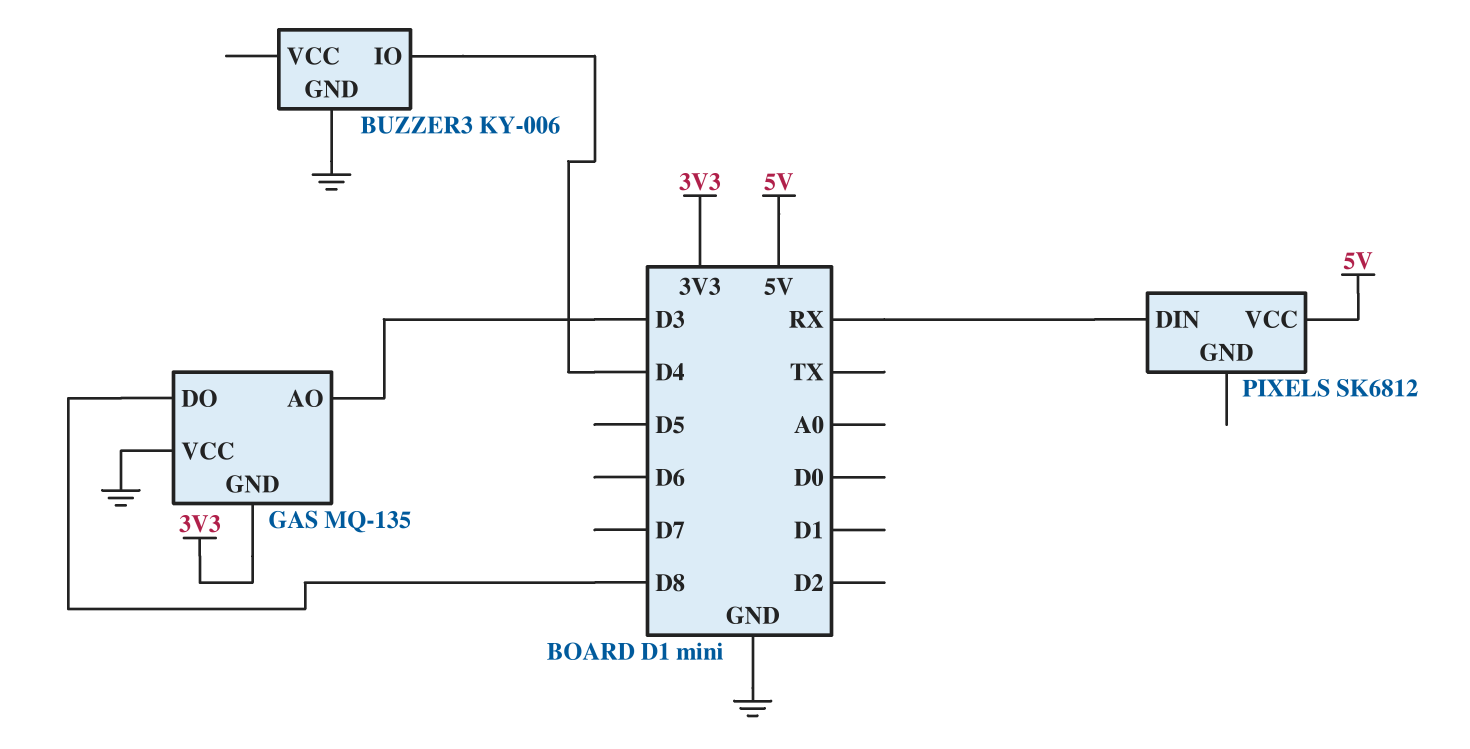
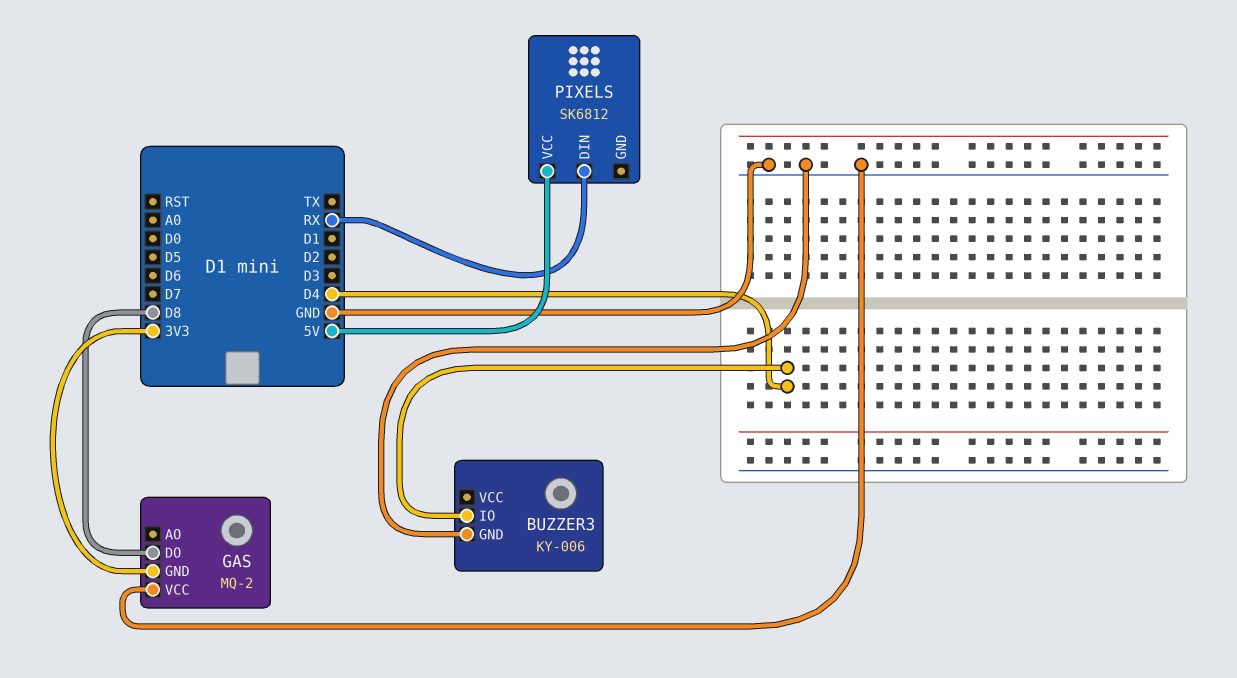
GAS: MQ-135 -> MQ-2
GAS pin AO: D3 -> none

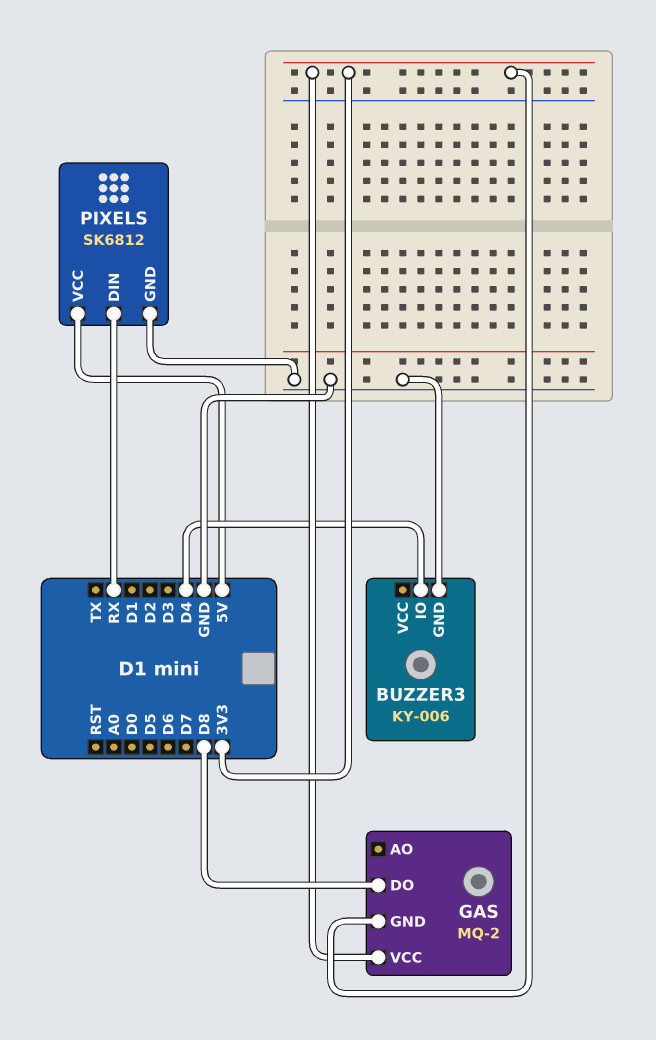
GAS pin VCC: GND -> 3V3
PIXELS pin GND: none -> GND

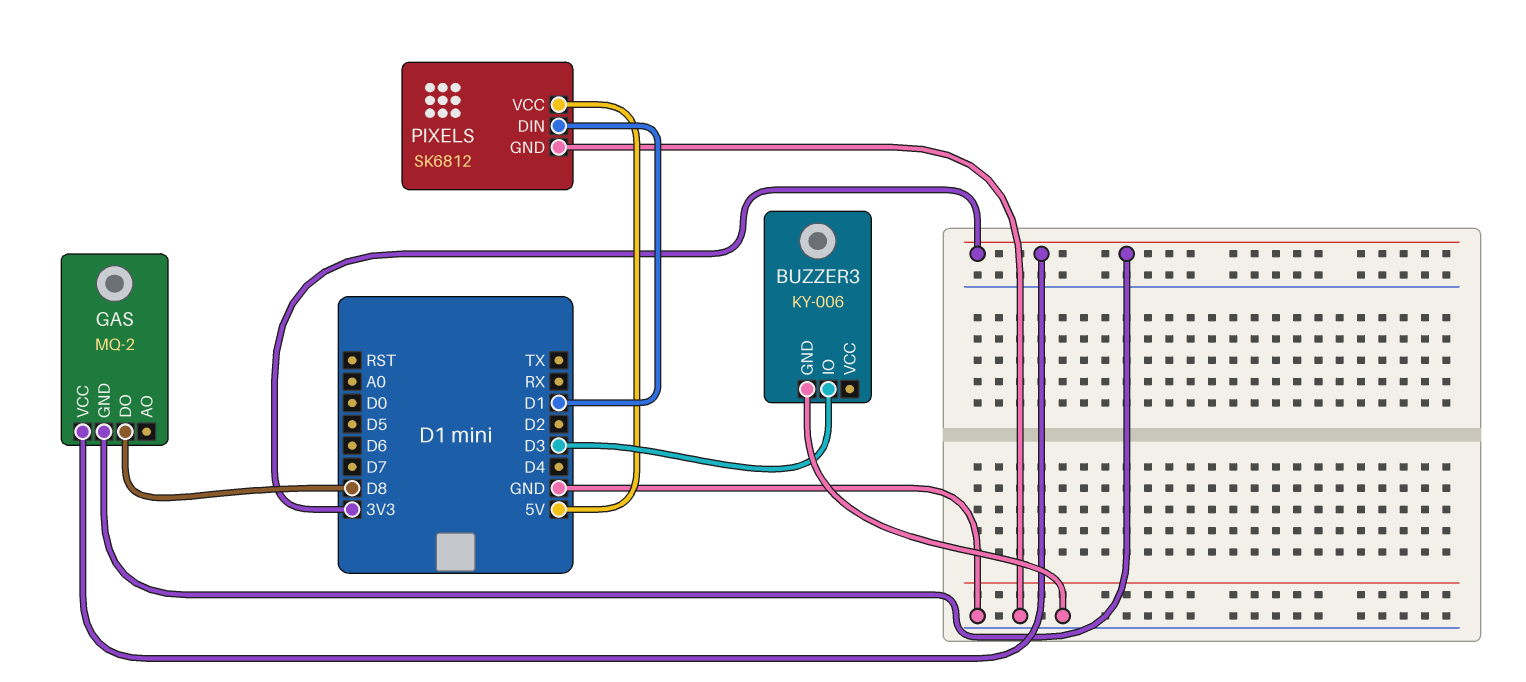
BUZZER3 pin IO: D4 -> D3
PIXELS pin DIN: RX -> D1

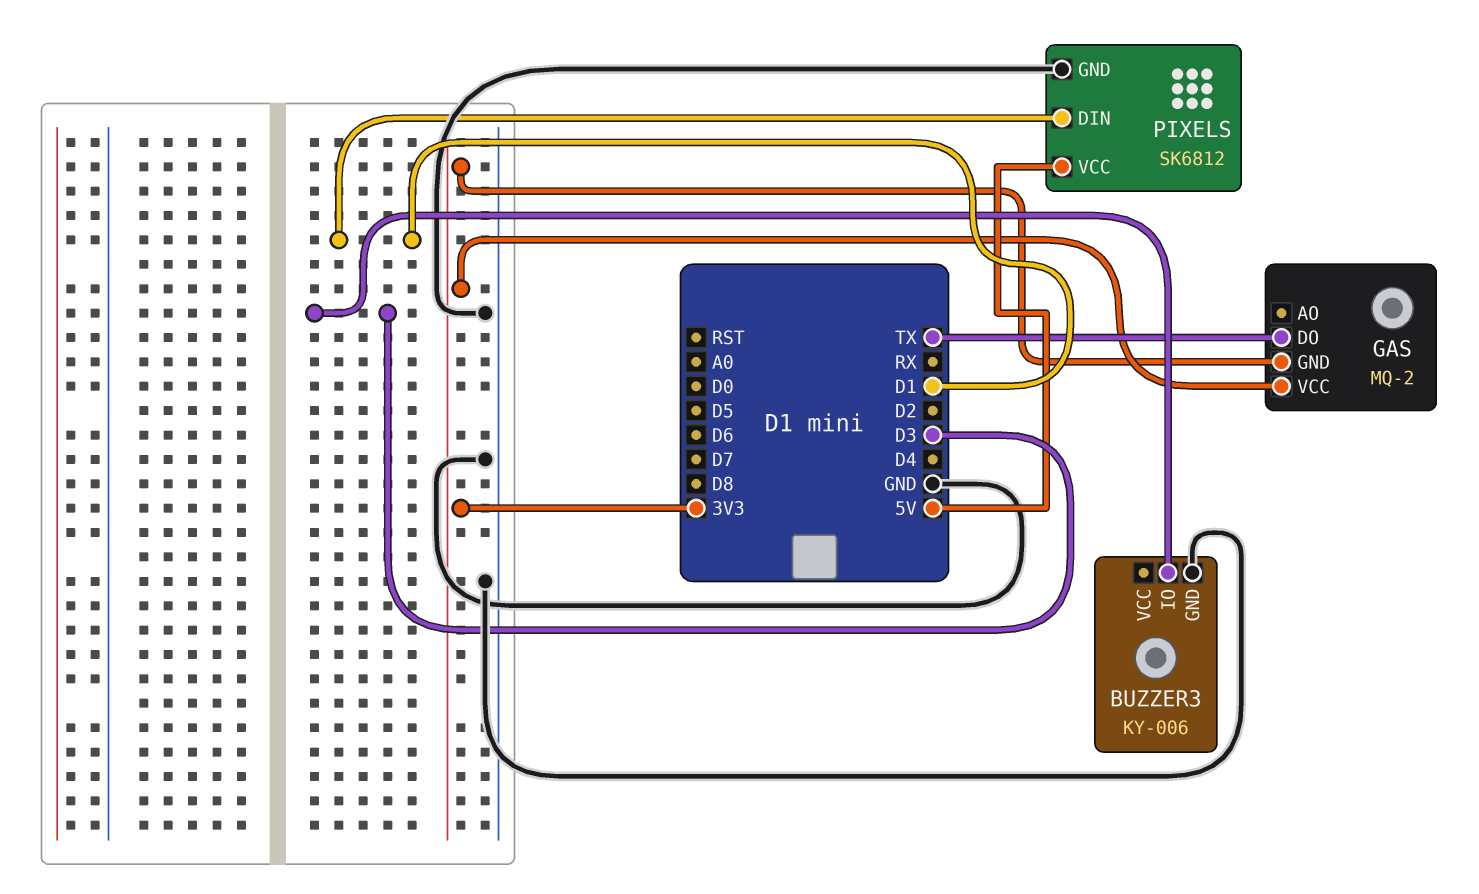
GAS pin DO: D8 -> TX

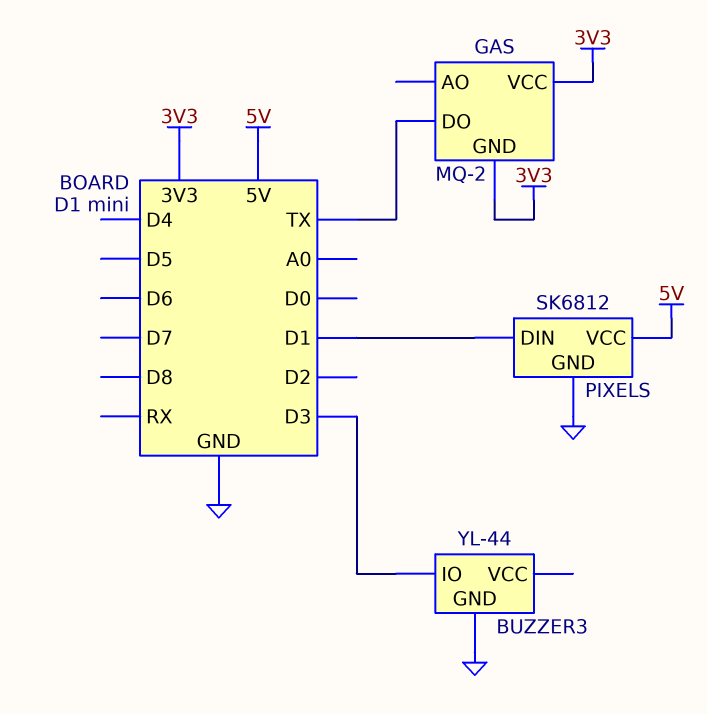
BUZZER3: KY-006 -> YL-44

